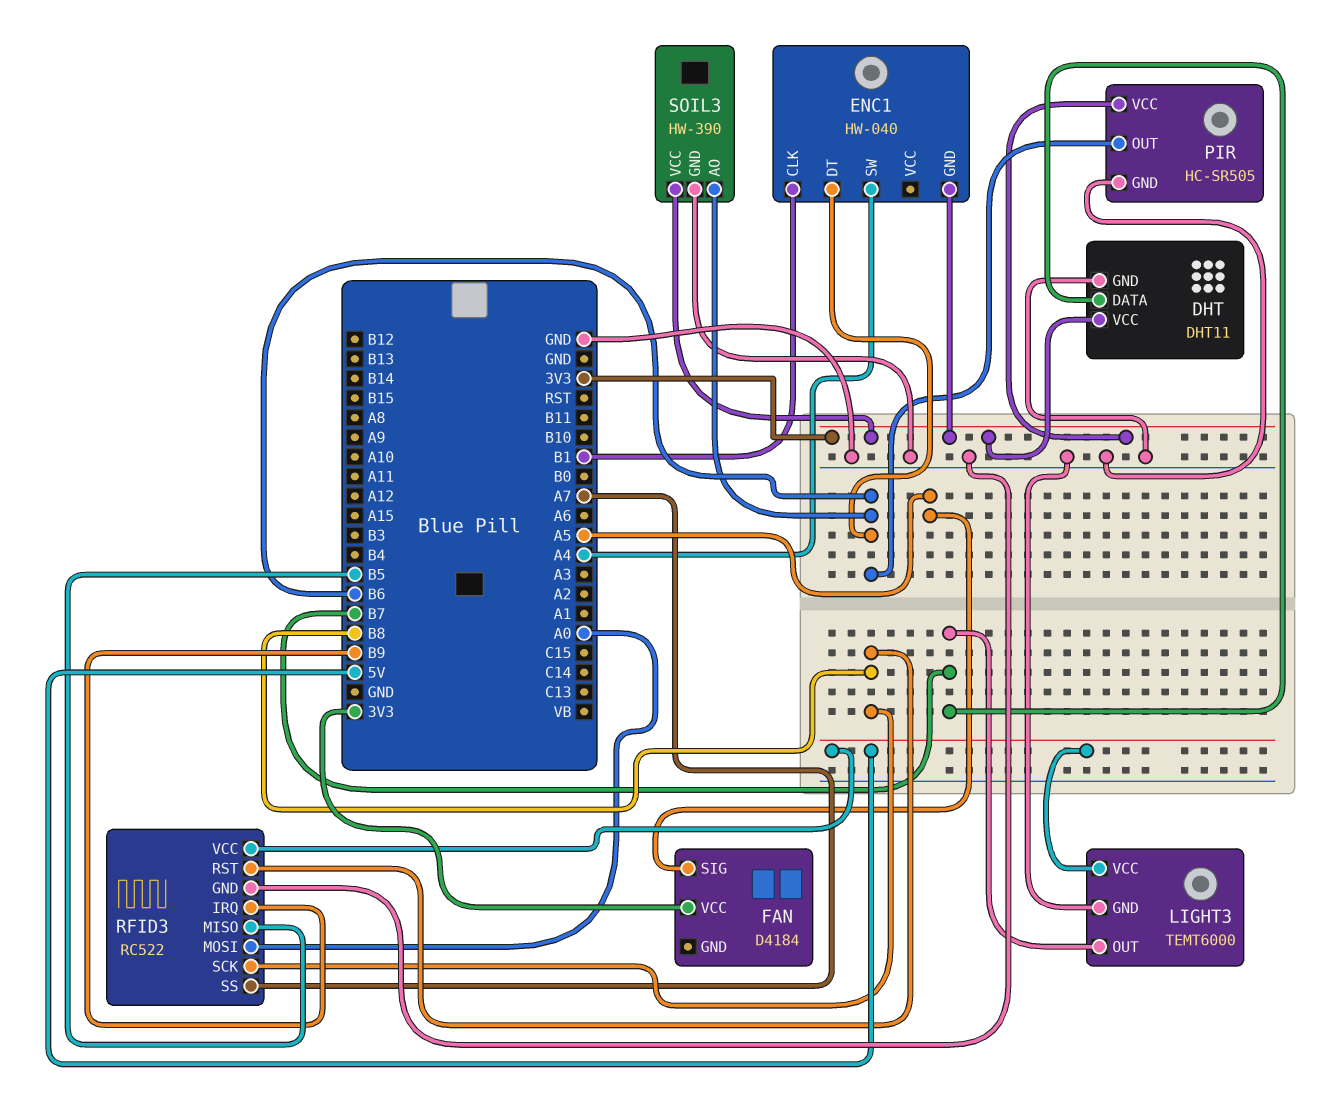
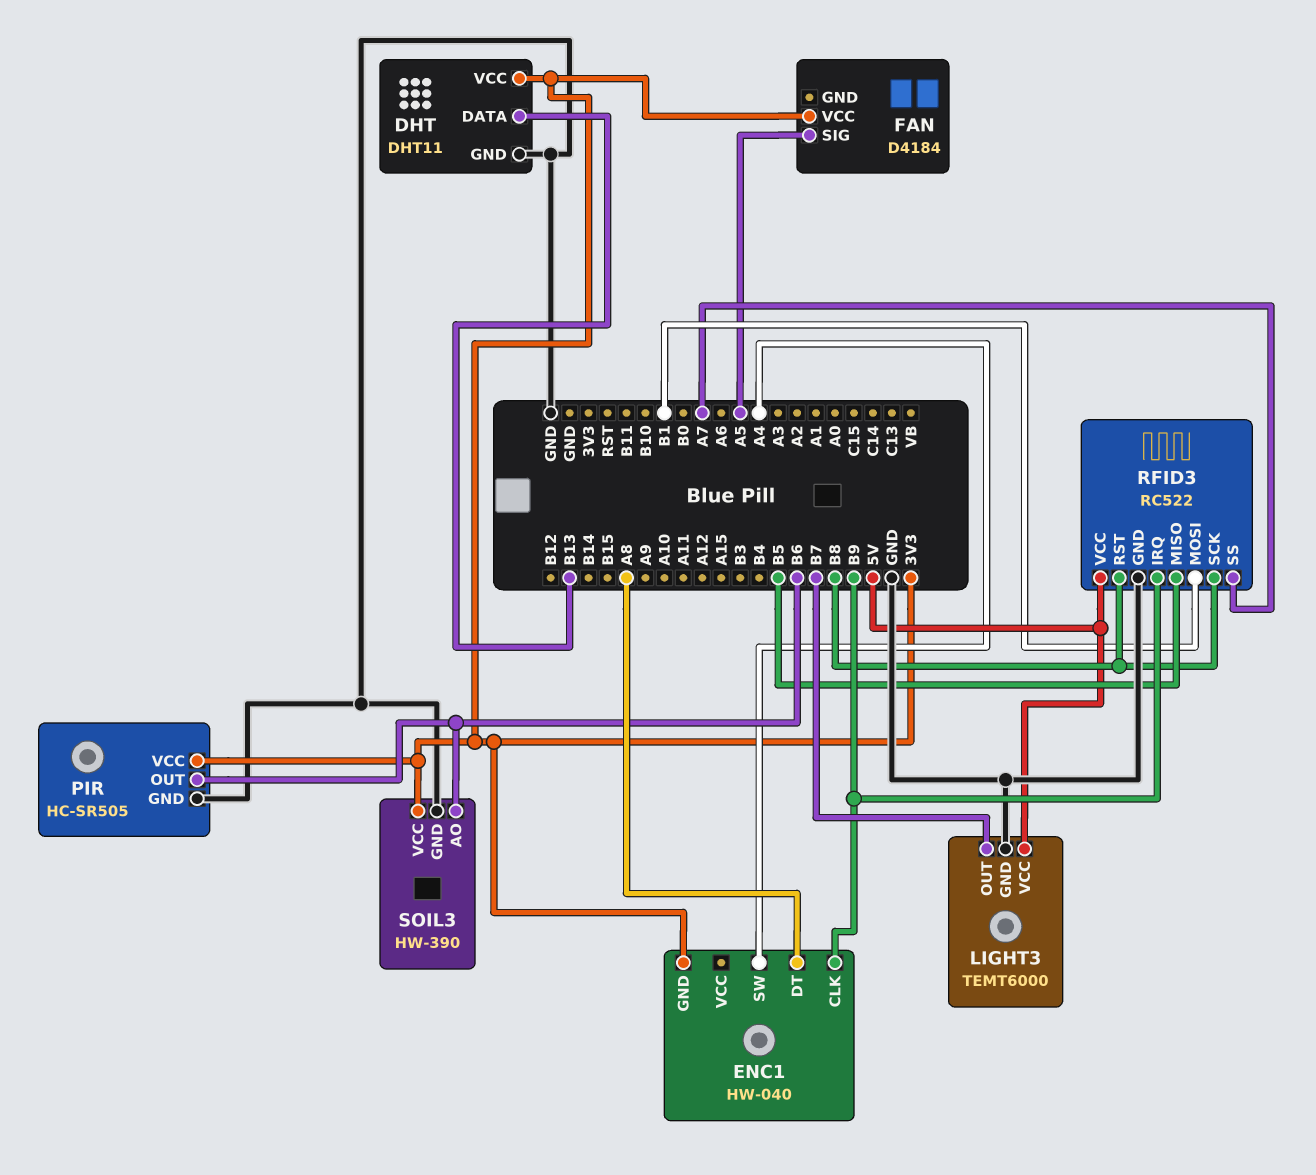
DHT pin DATA: B7 -> B13
ENC1 pin CLK: B1 -> B9
ENC1 pin DT: B6 -> A8
RFID3 pin MOSI: A0 -> B1

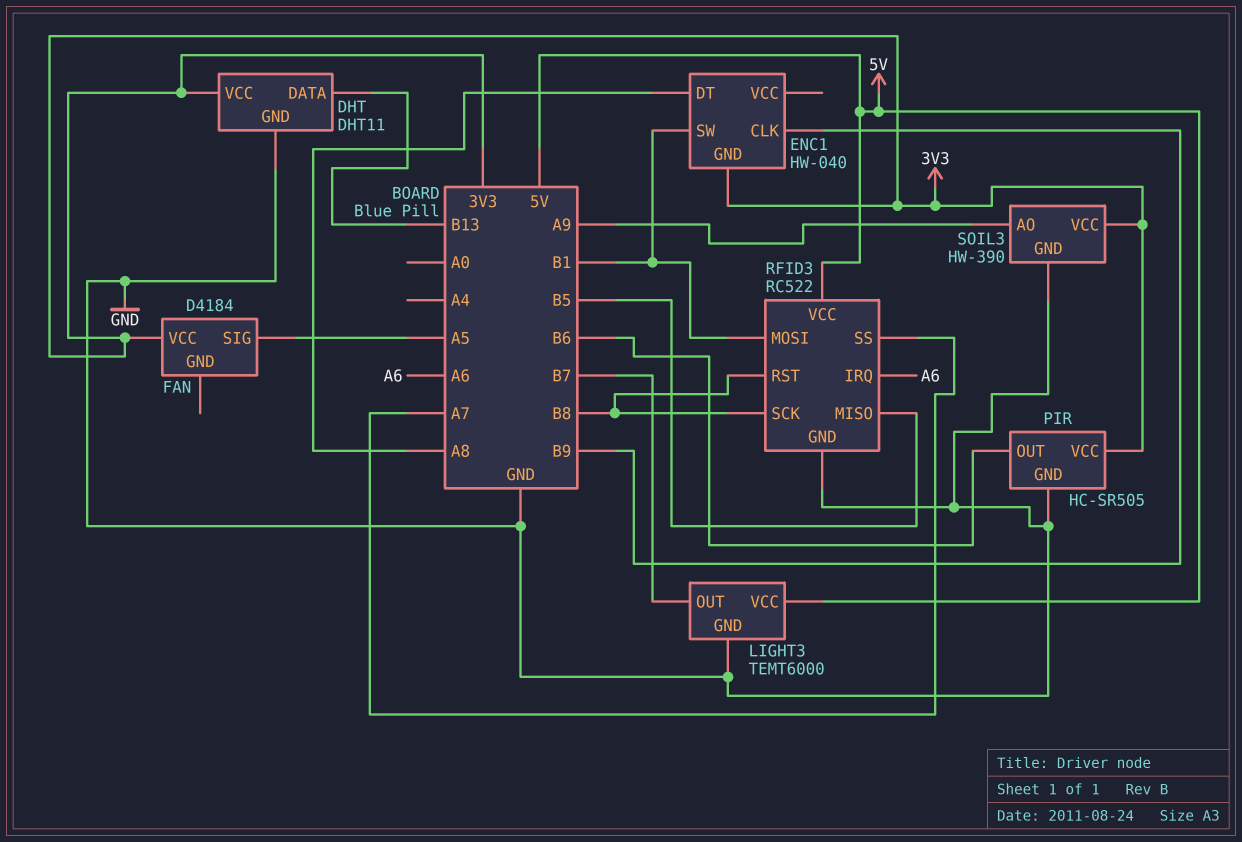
ENC1 pin SW: A4 -> B1
RFID3 pin IRQ: B9 -> A6
SOIL3 pin AO: B6 -> A9

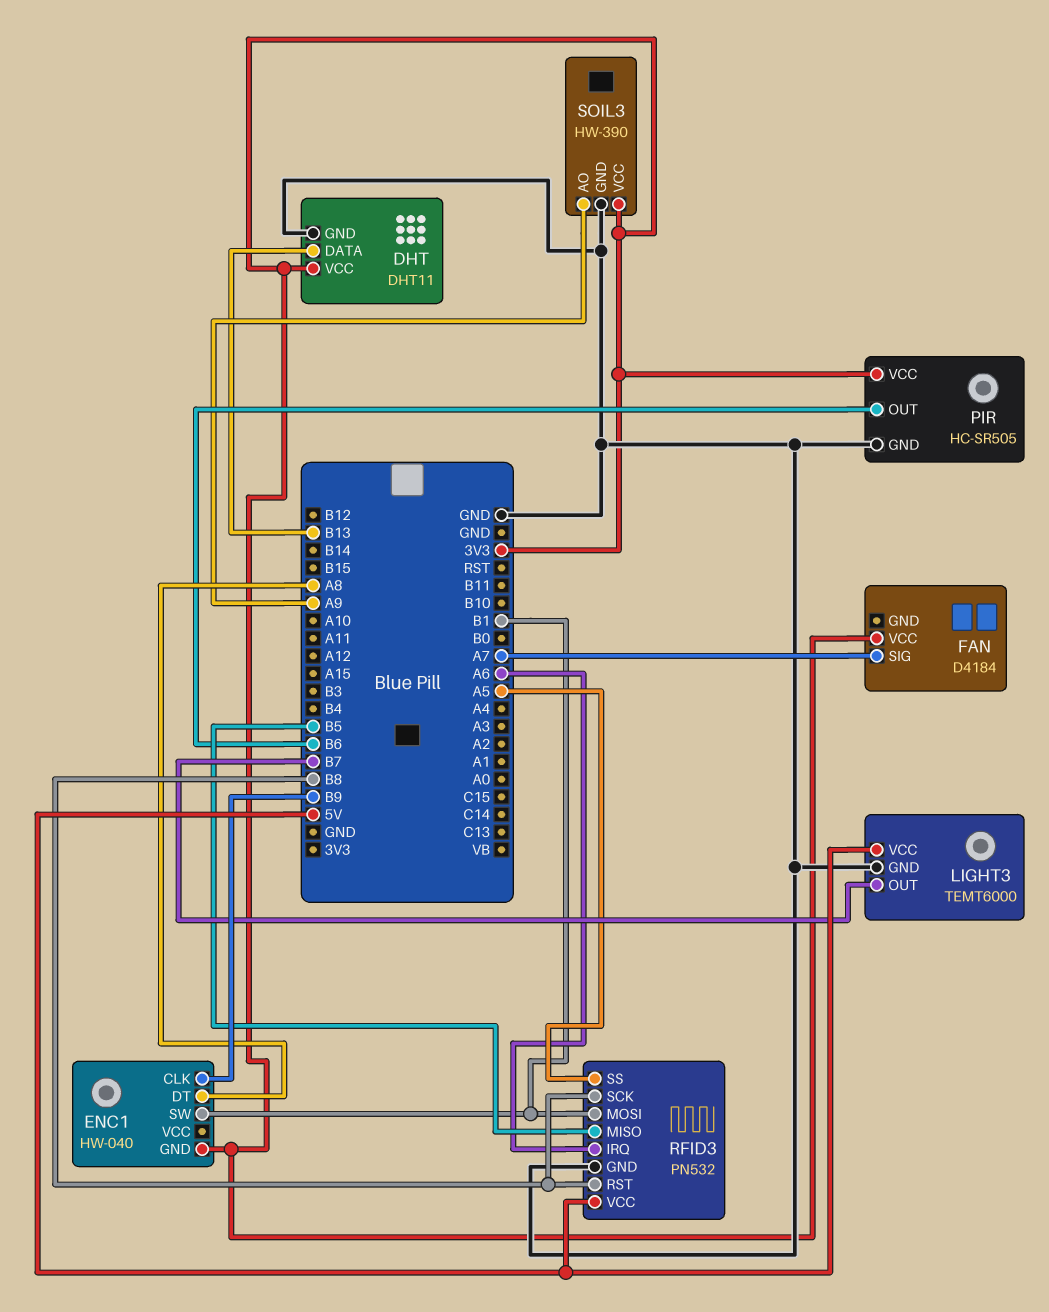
FAN pin SIG: A5 -> A7
RFID3: RC522 -> PN532
RFID3 pin SS: A7 -> A5

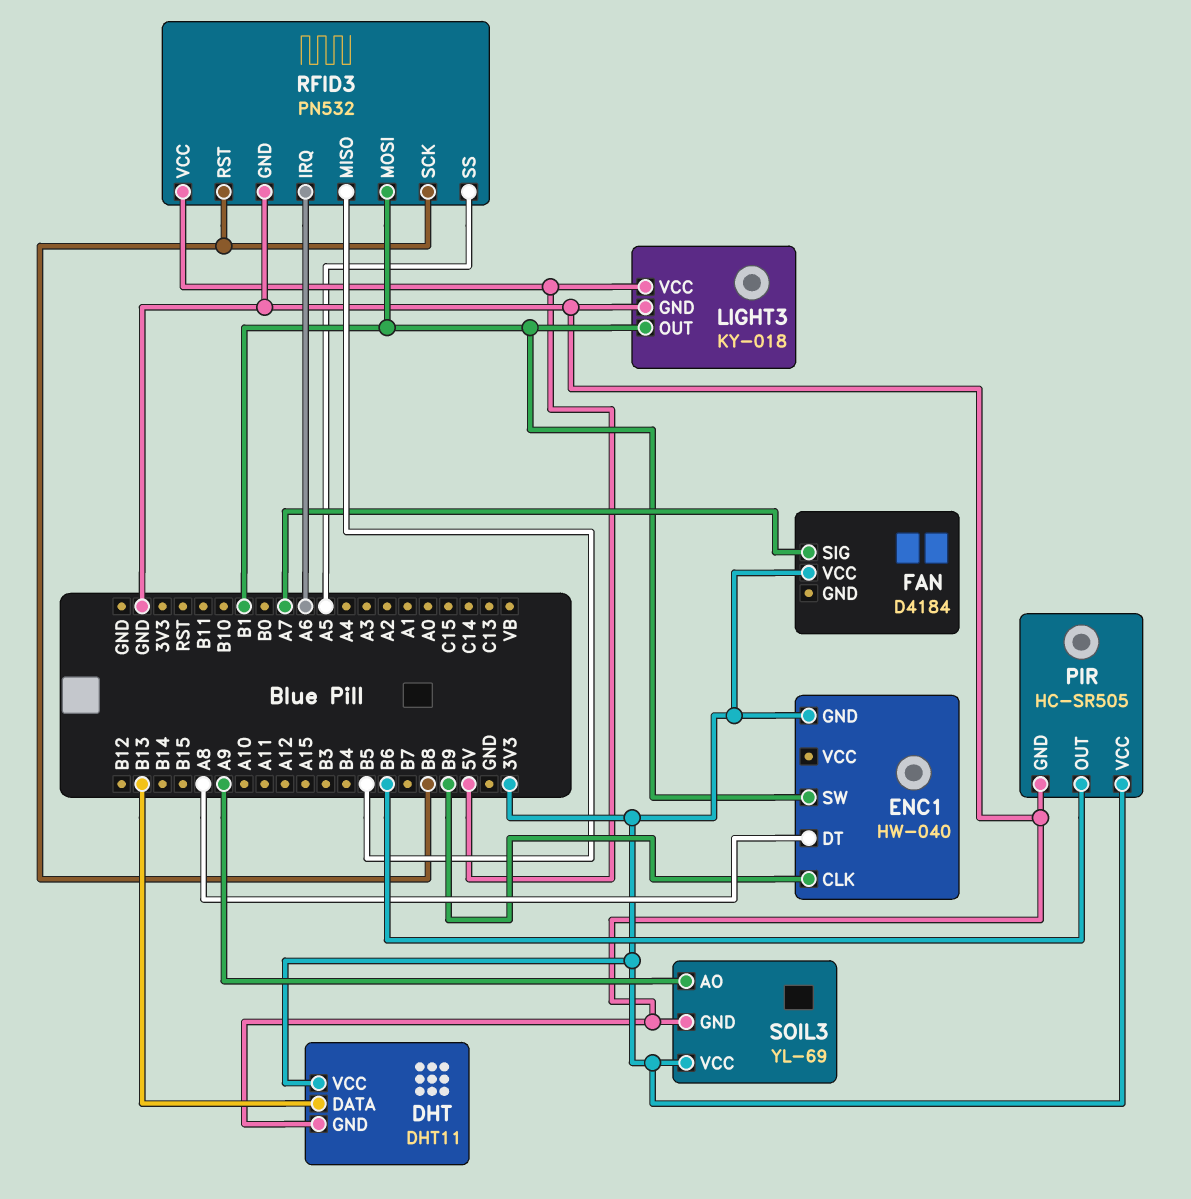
LIGHT3: TEMT6000 -> KY-018
LIGHT3 pin OUT: B7 -> B1
SOIL3: HW-390 -> YL-69

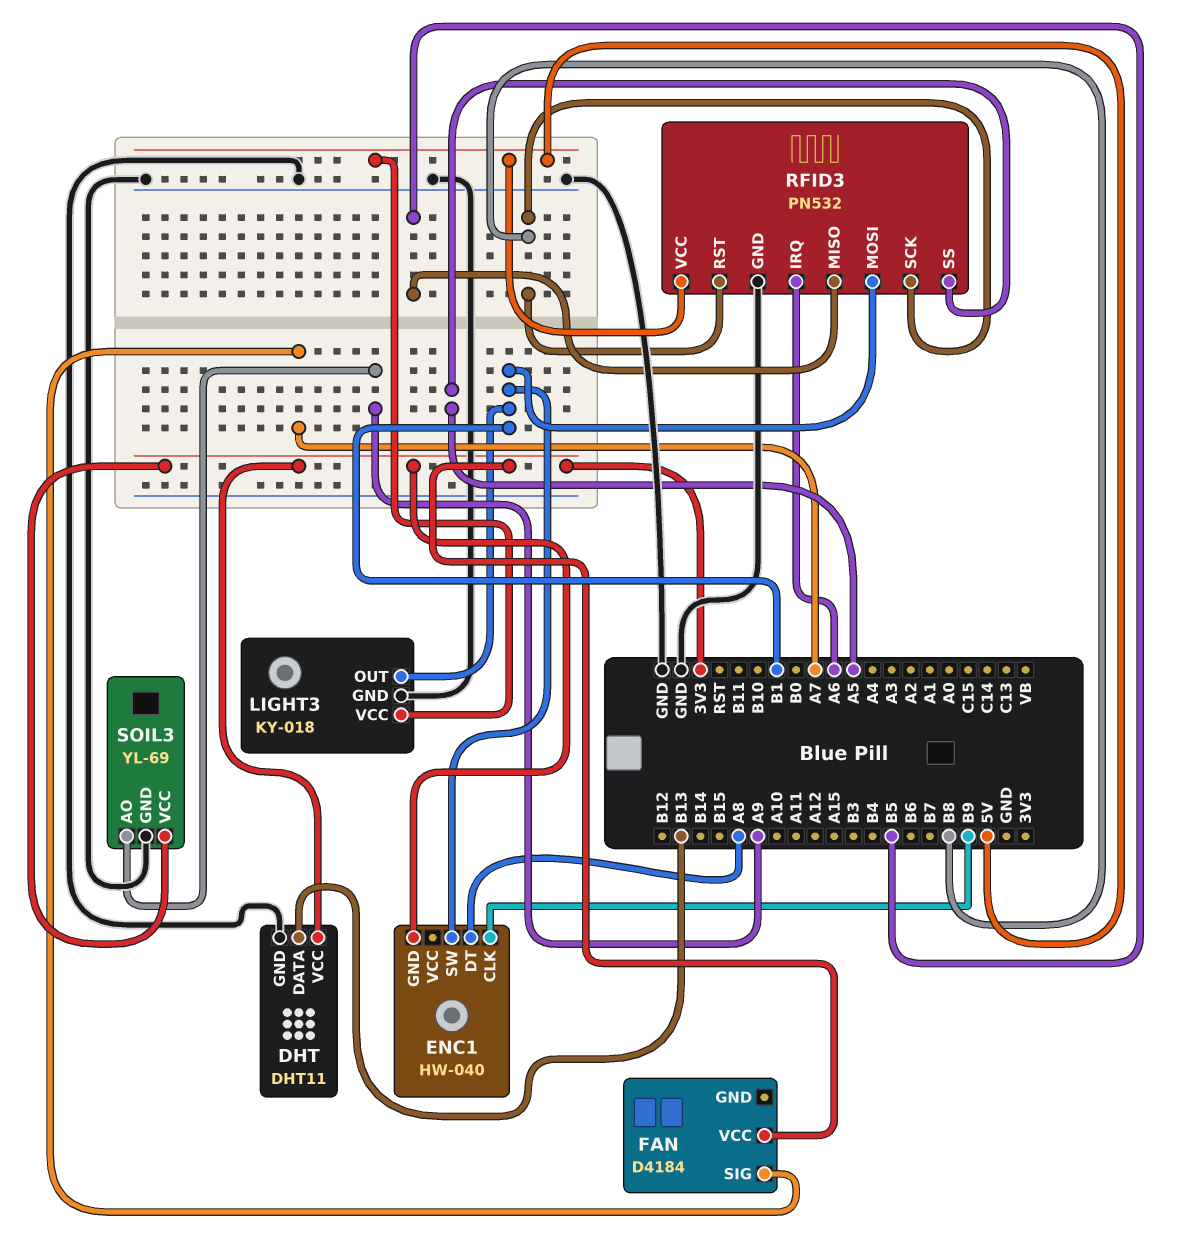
PIR: HC-SR505 -> none
PIR pin GND: GND -> none
PIR pin OUT: B6 -> none
PIR pin VCC: 3V3 -> none

